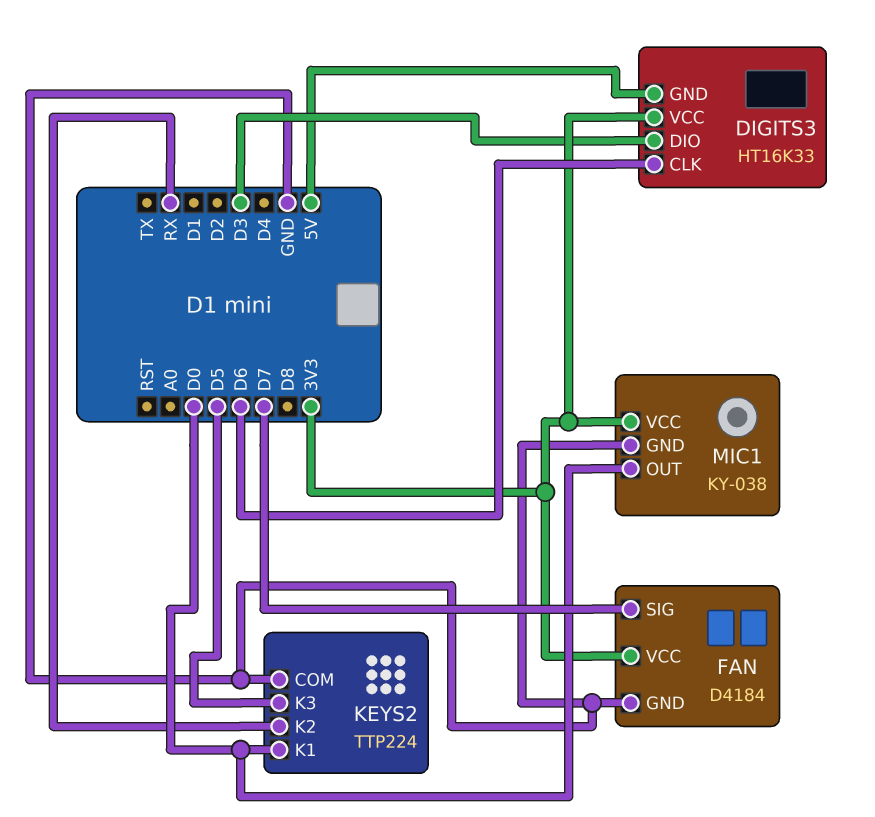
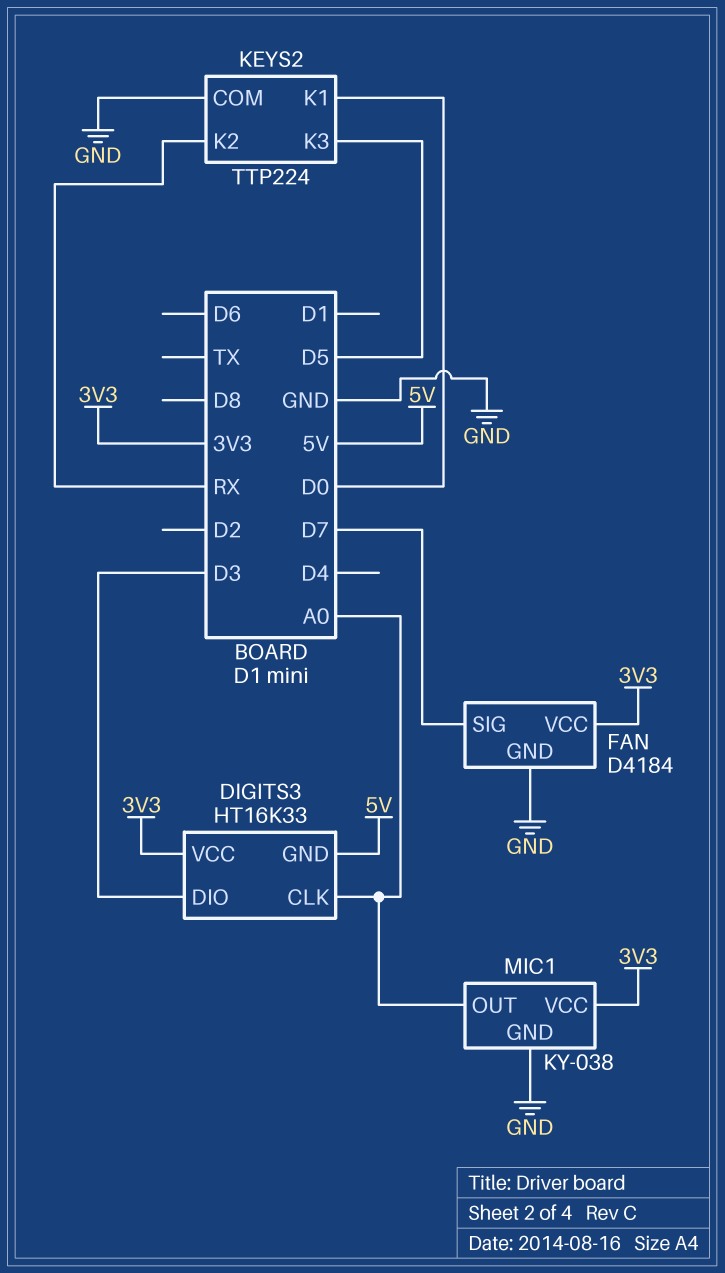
DIGITS3 pin CLK: D6 -> A0
MIC1 pin OUT: D0 -> A0

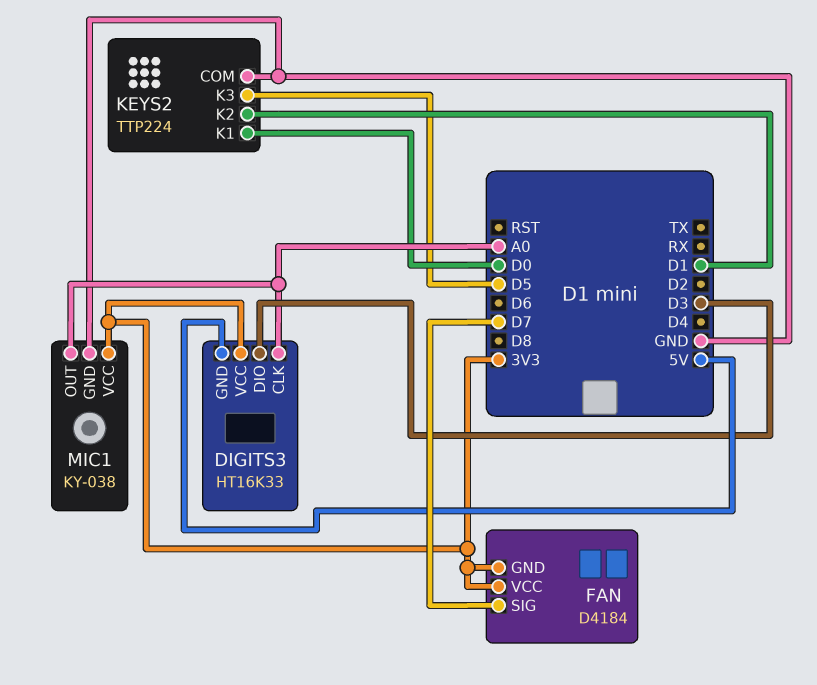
FAN pin GND: GND -> 3V3
KEYS2 pin K2: RX -> D1

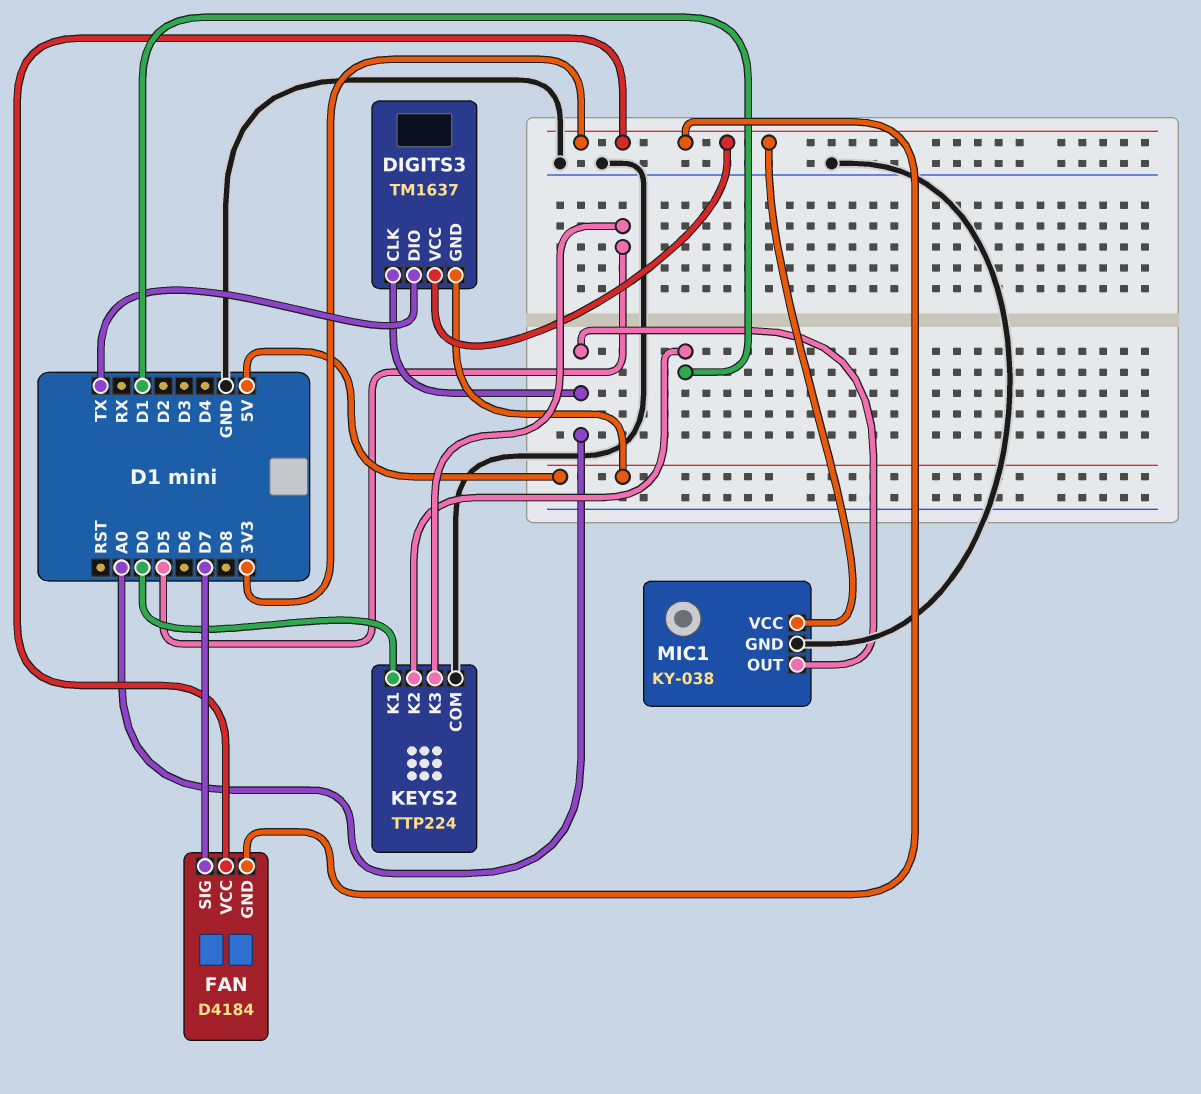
DIGITS3: HT16K33 -> TM1637
DIGITS3 pin DIO: D3 -> TX

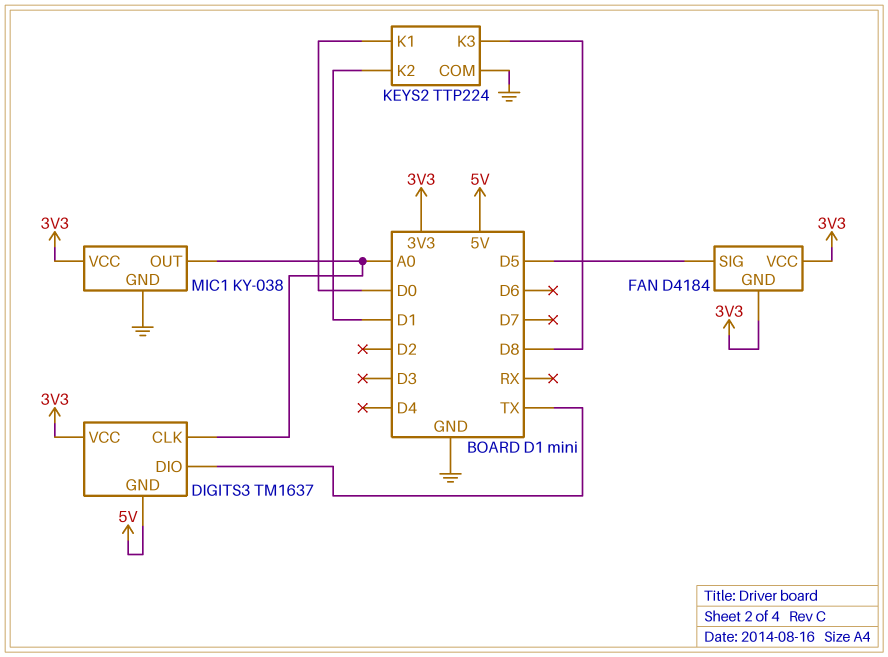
FAN pin SIG: D7 -> D5
KEYS2 pin K3: D5 -> D8

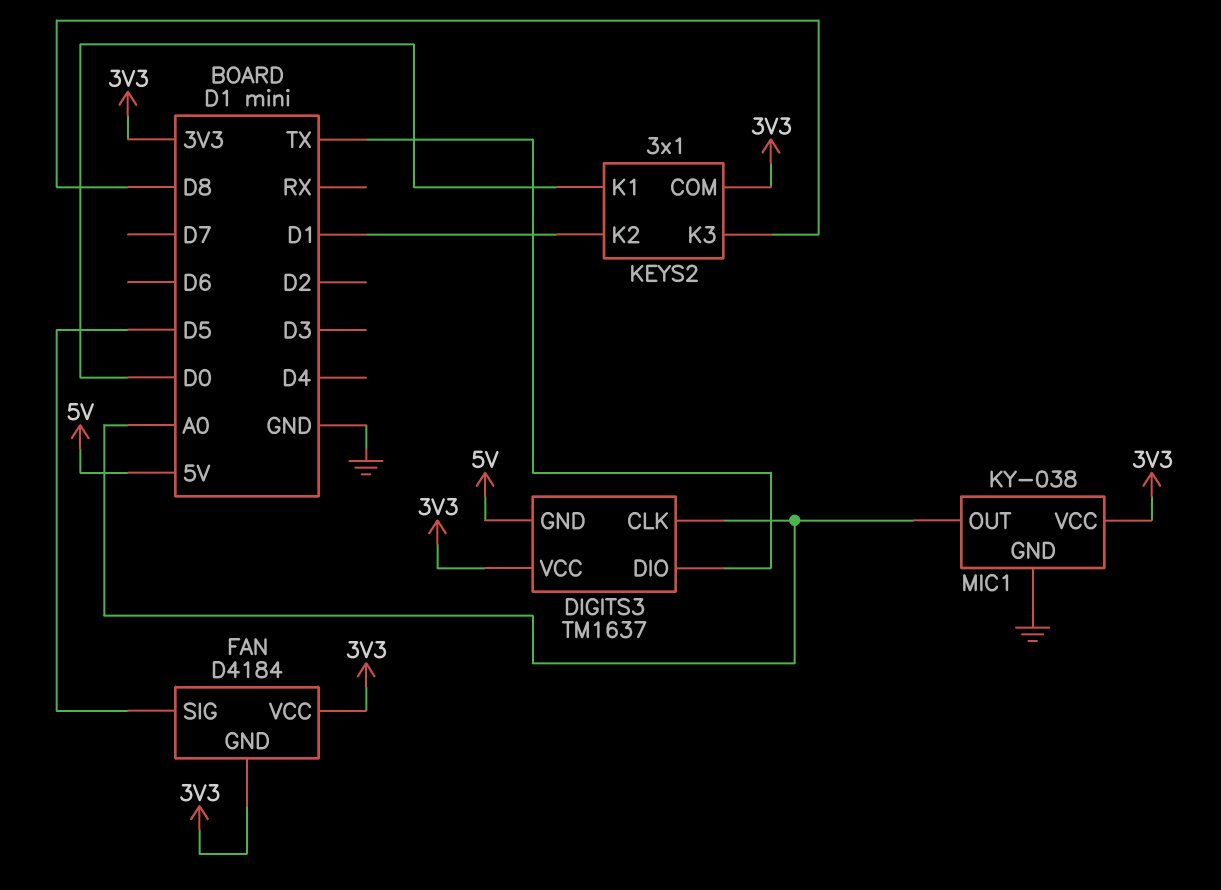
KEYS2: TTP224 -> 3x1
KEYS2 pin COM: GND -> 3V3

